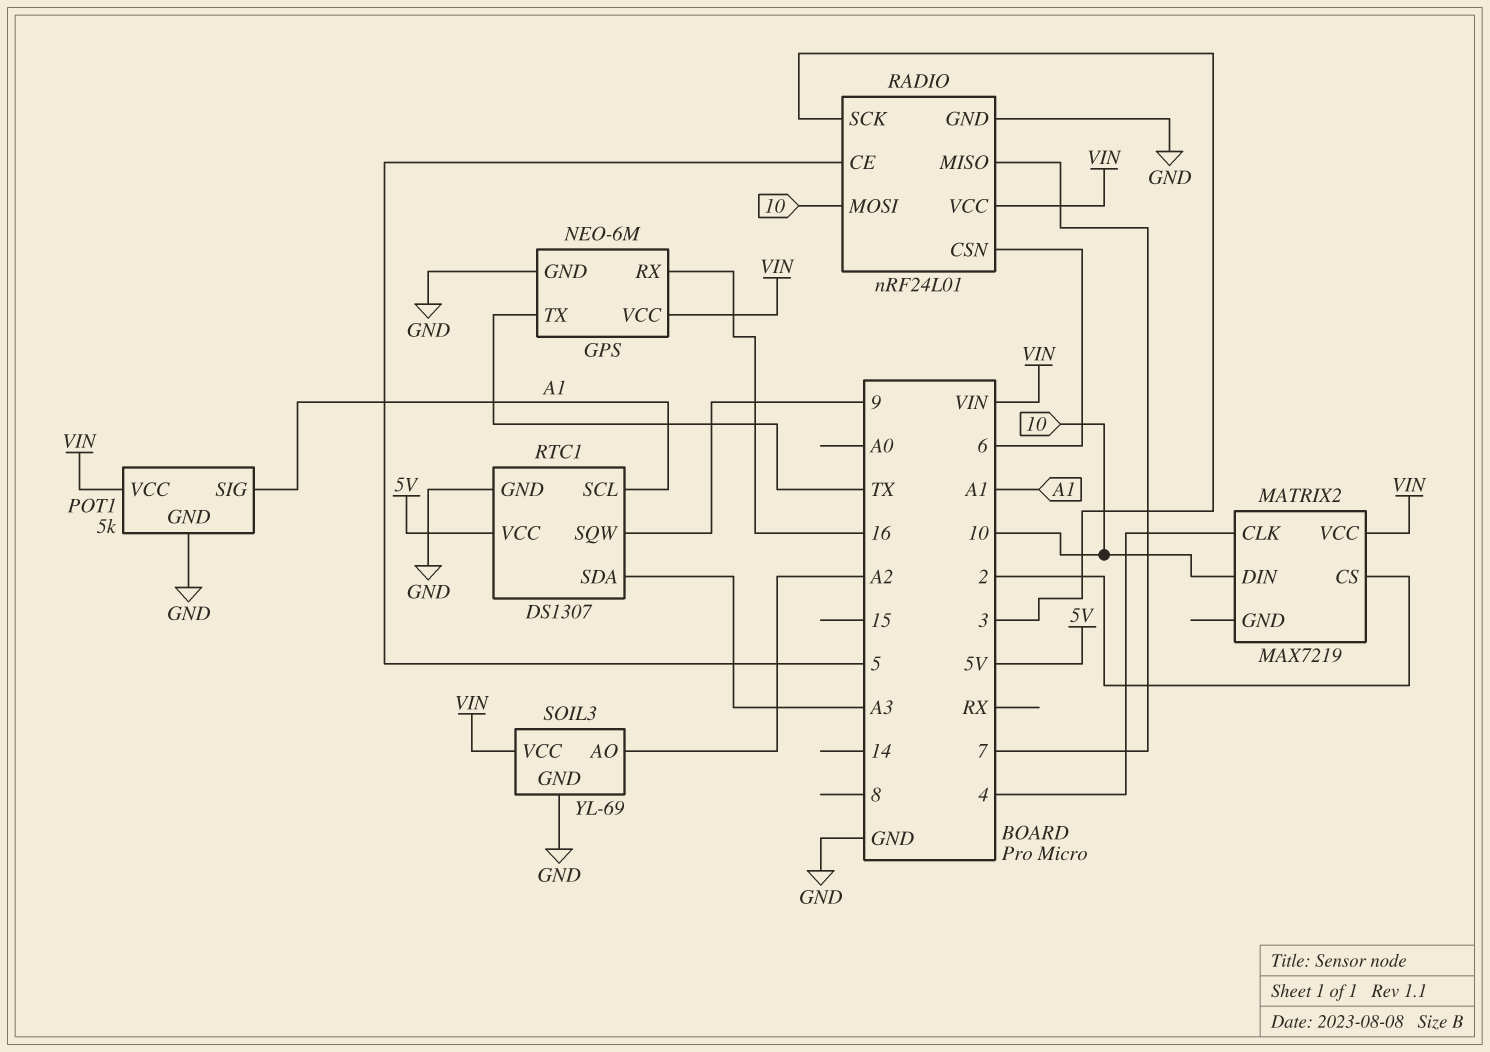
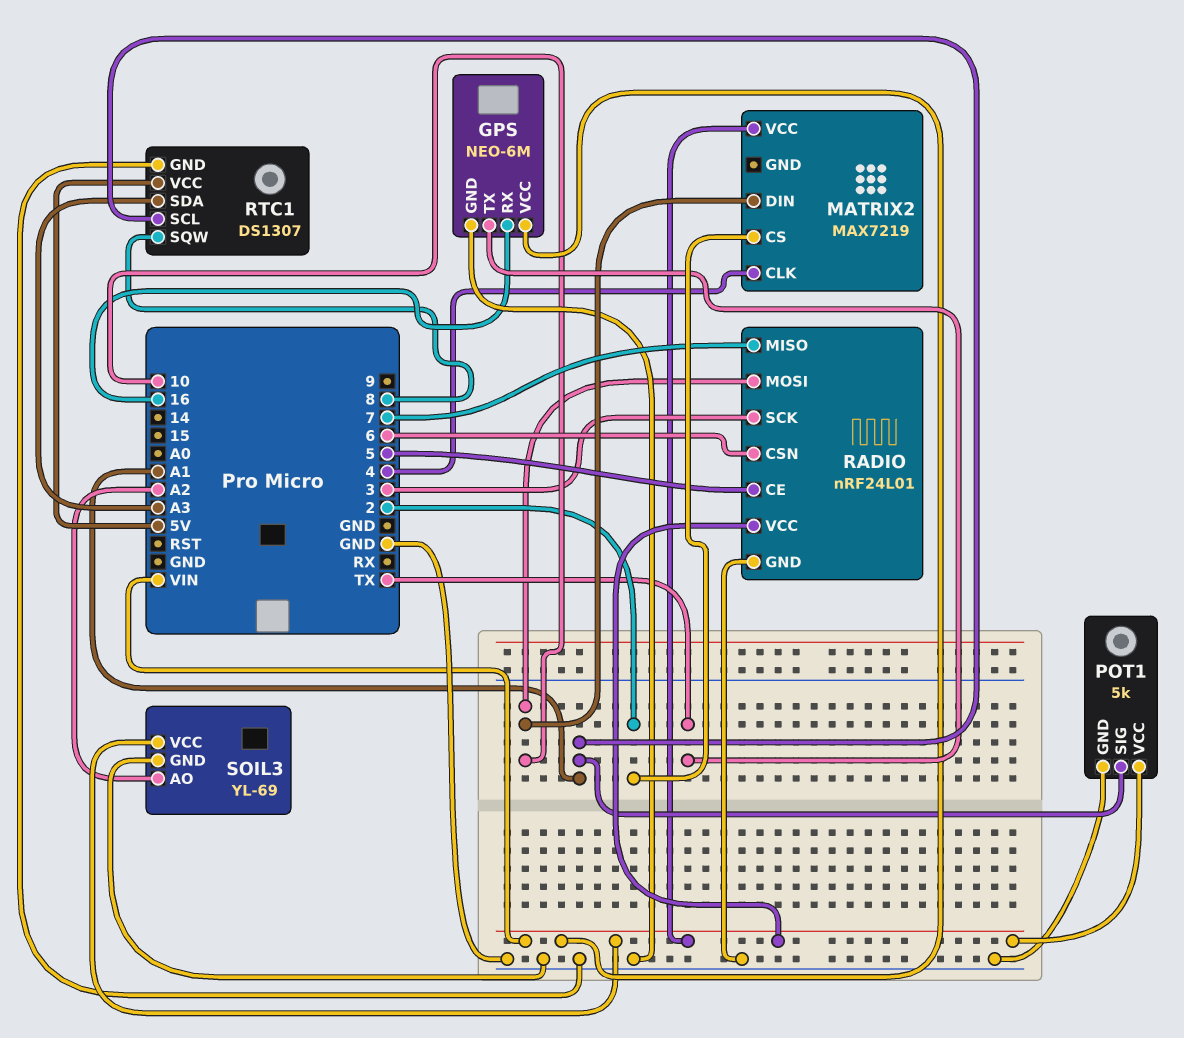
RTC1 pin SQW: 9 -> 8

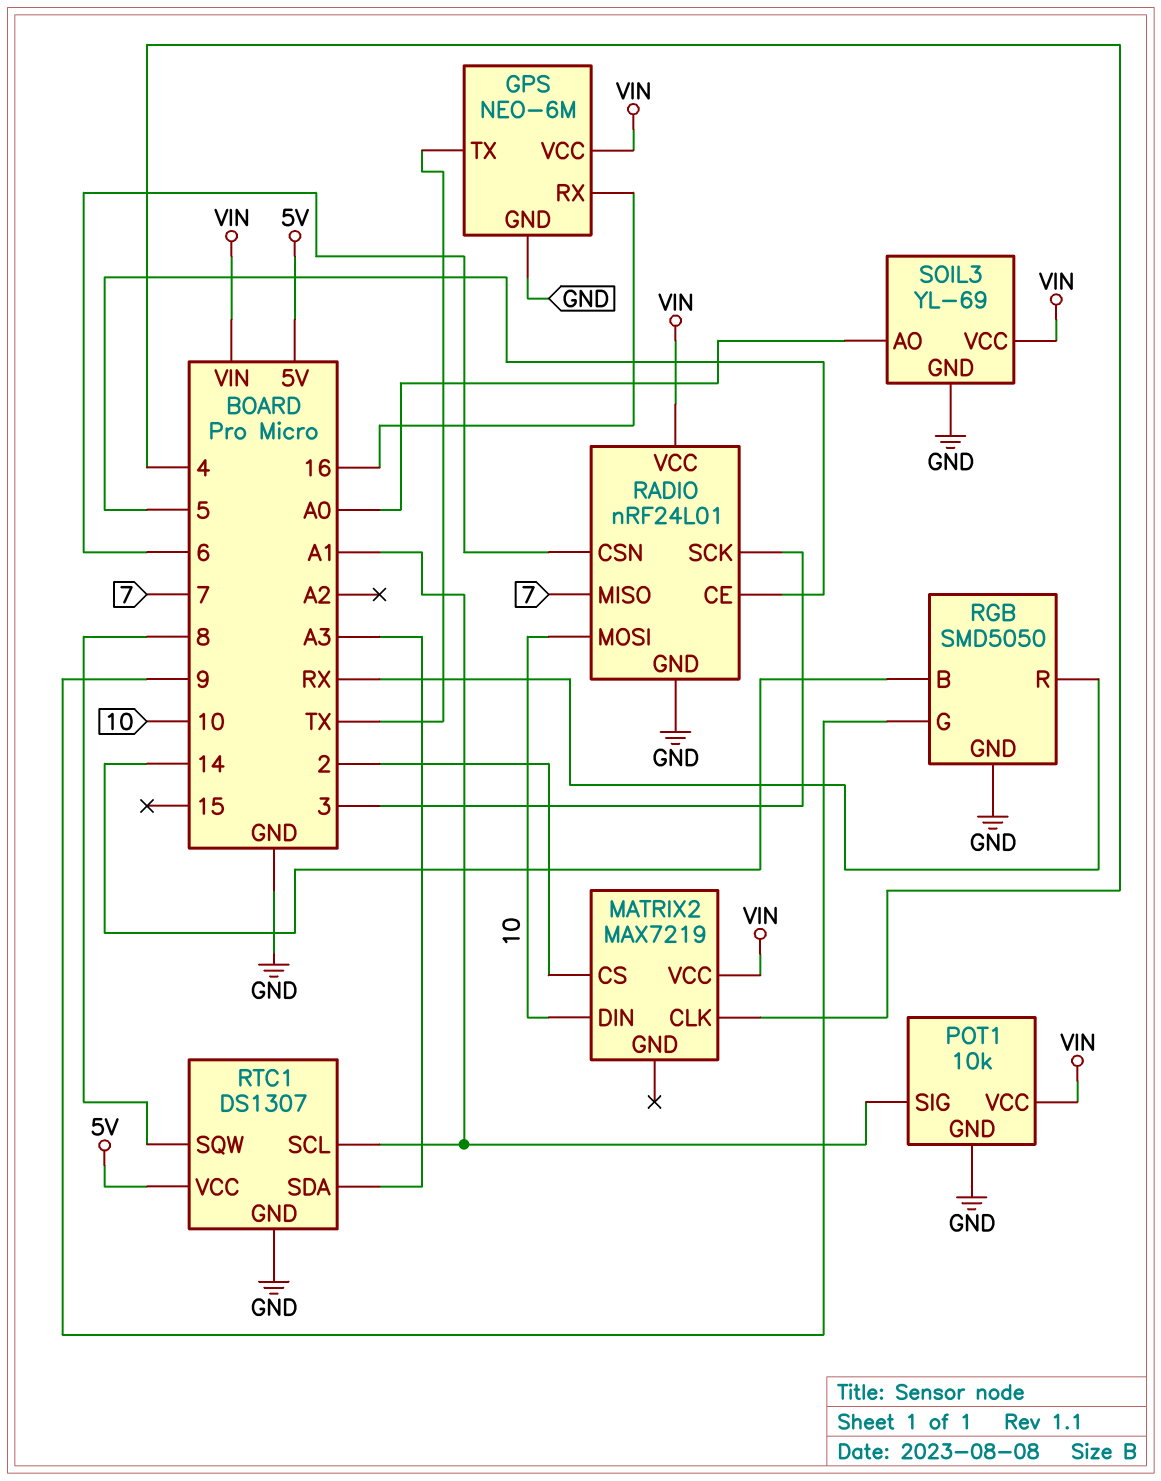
POT1: 5k -> 10k
RGB: none -> SMD5050
RGB pin B: none -> 14
RGB pin G: none -> 9
RGB pin GND: none -> GND
RGB pin R: none -> RX
SOIL3 pin AO: A2 -> A0

